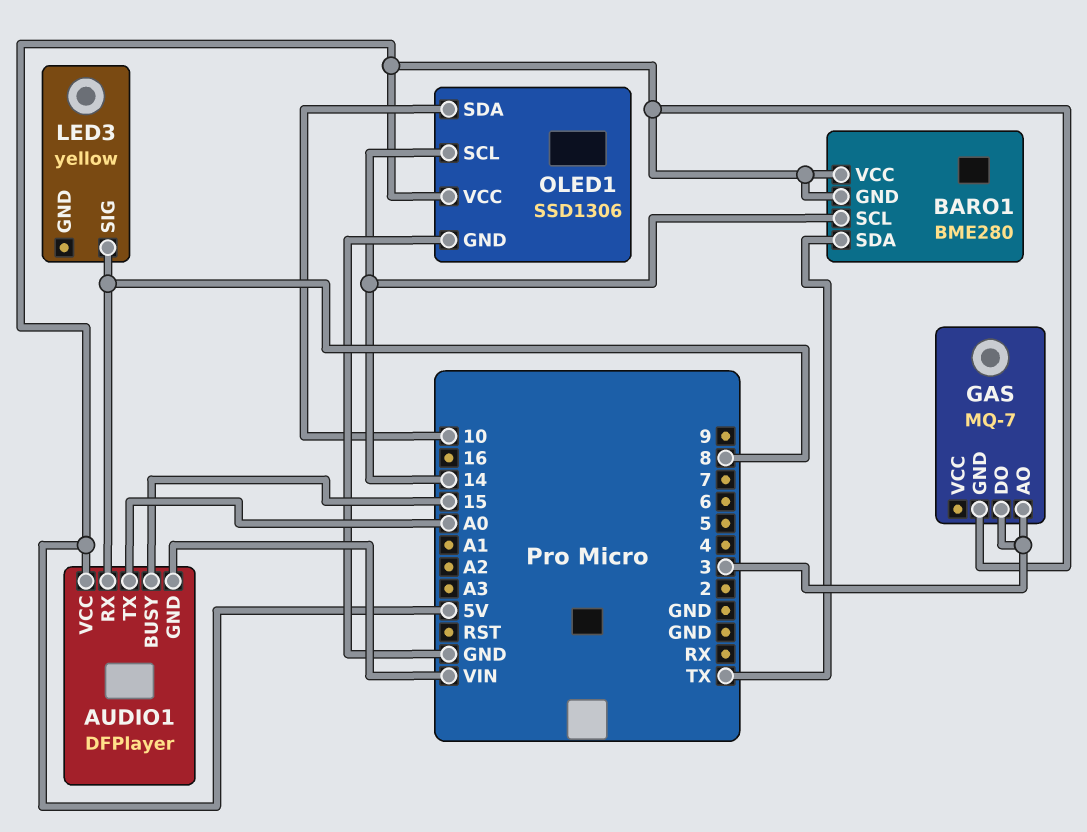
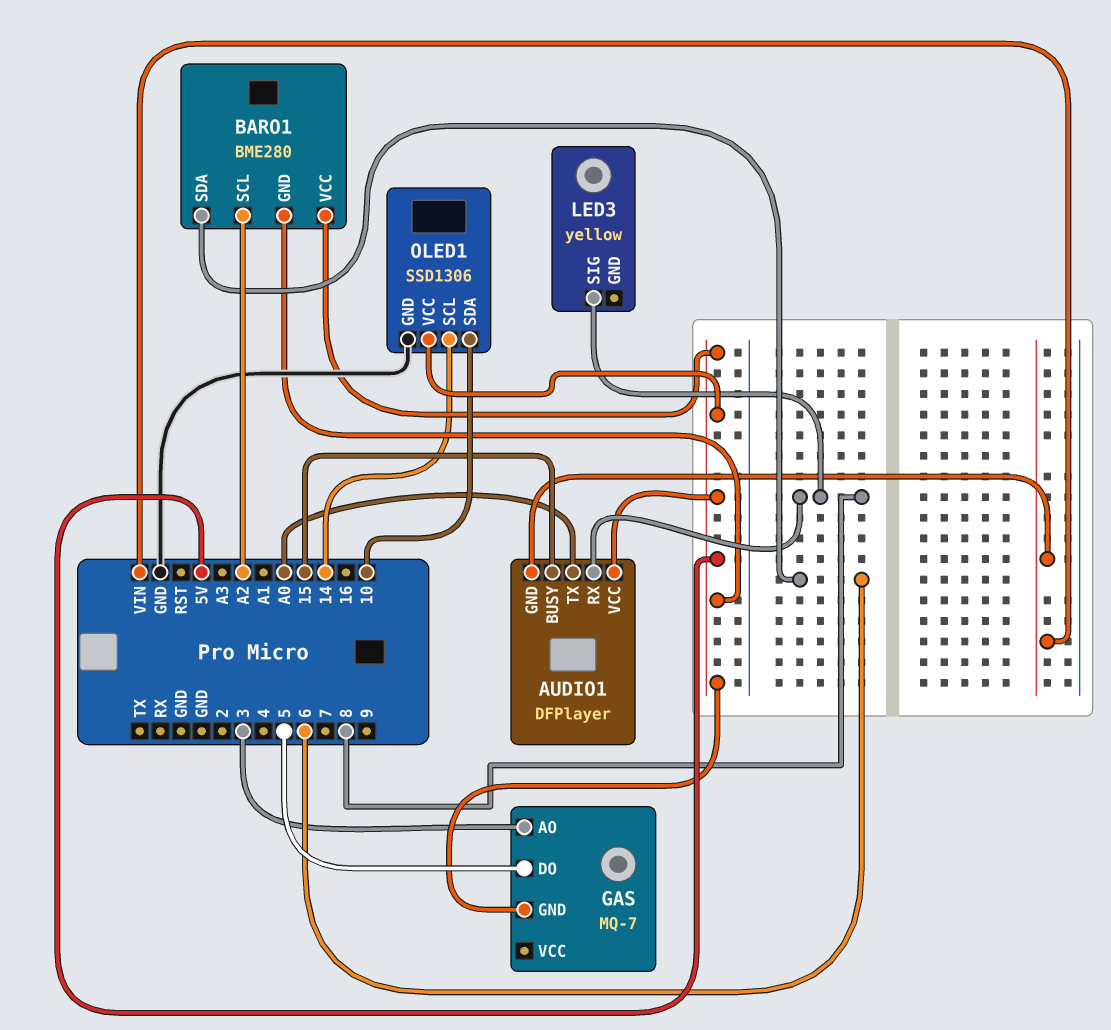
BARO1 pin SCL: 14 -> A2
BARO1 pin SDA: TX -> 6
GAS pin DO: 3 -> 5

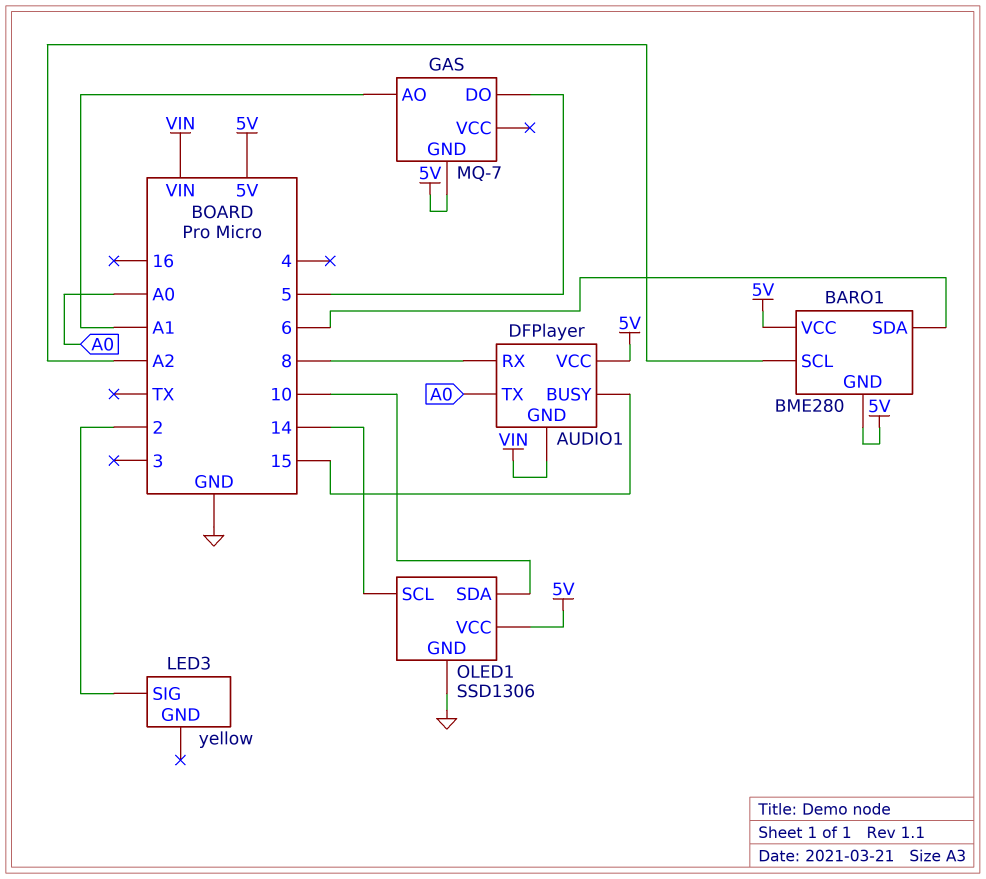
GAS pin AO: 3 -> A1
LED3 pin SIG: 8 -> 2

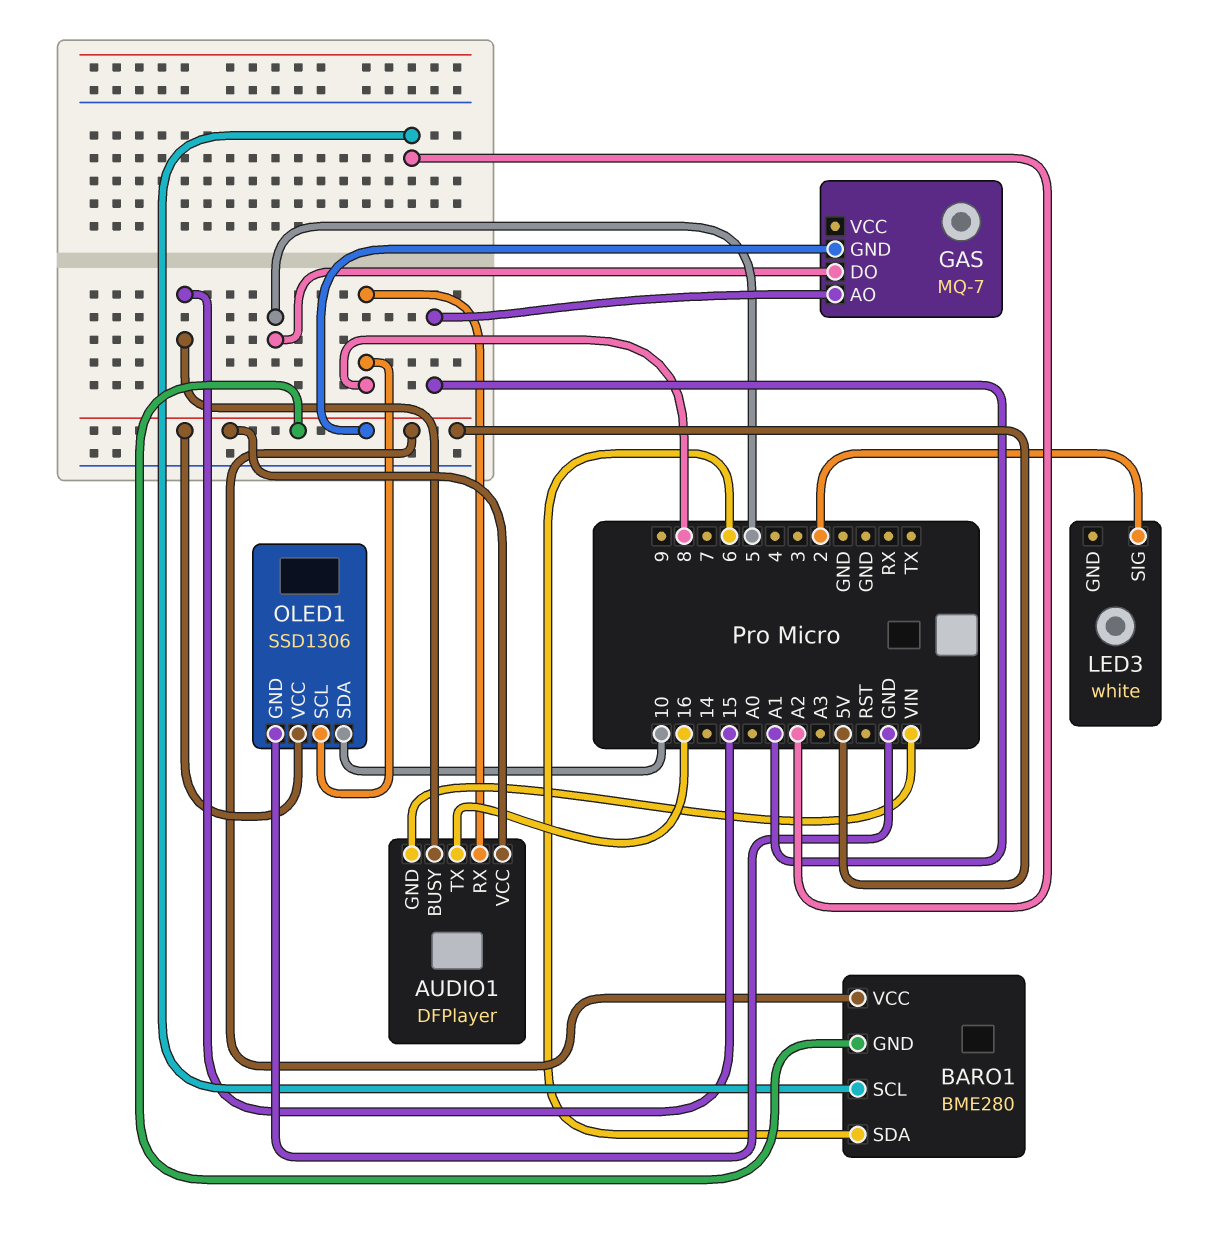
AUDIO1 pin TX: A0 -> 16
LED3: yellow -> white
OLED1 pin SCL: 14 -> 8

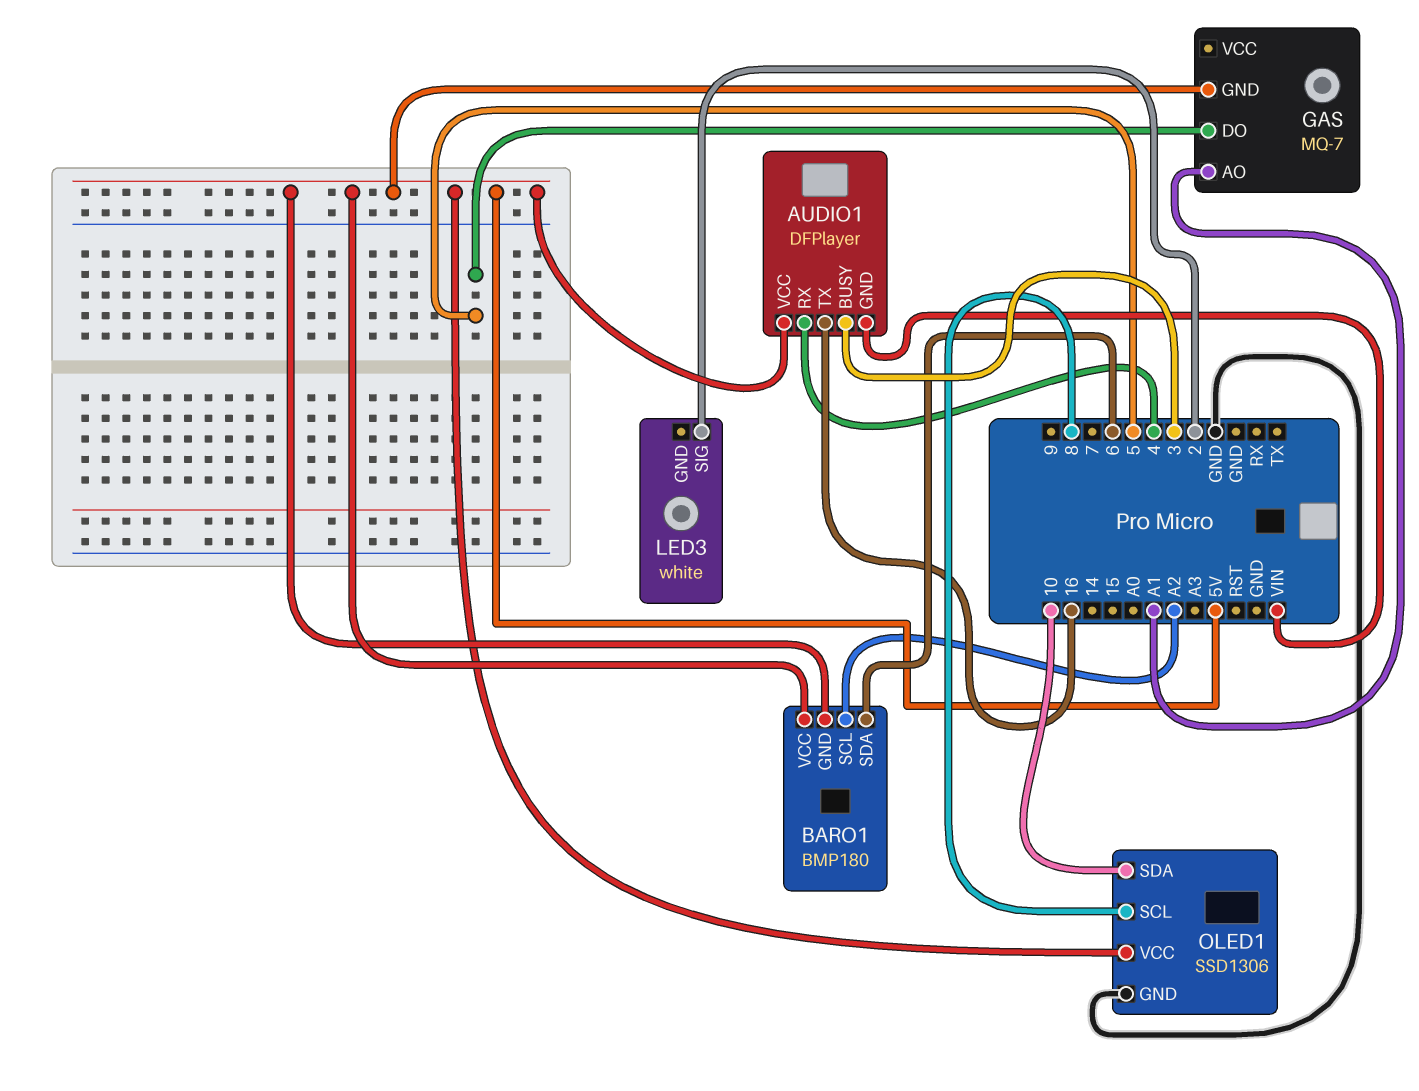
AUDIO1 pin BUSY: 15 -> 3
AUDIO1 pin RX: 8 -> 4
BARO1: BME280 -> BMP180

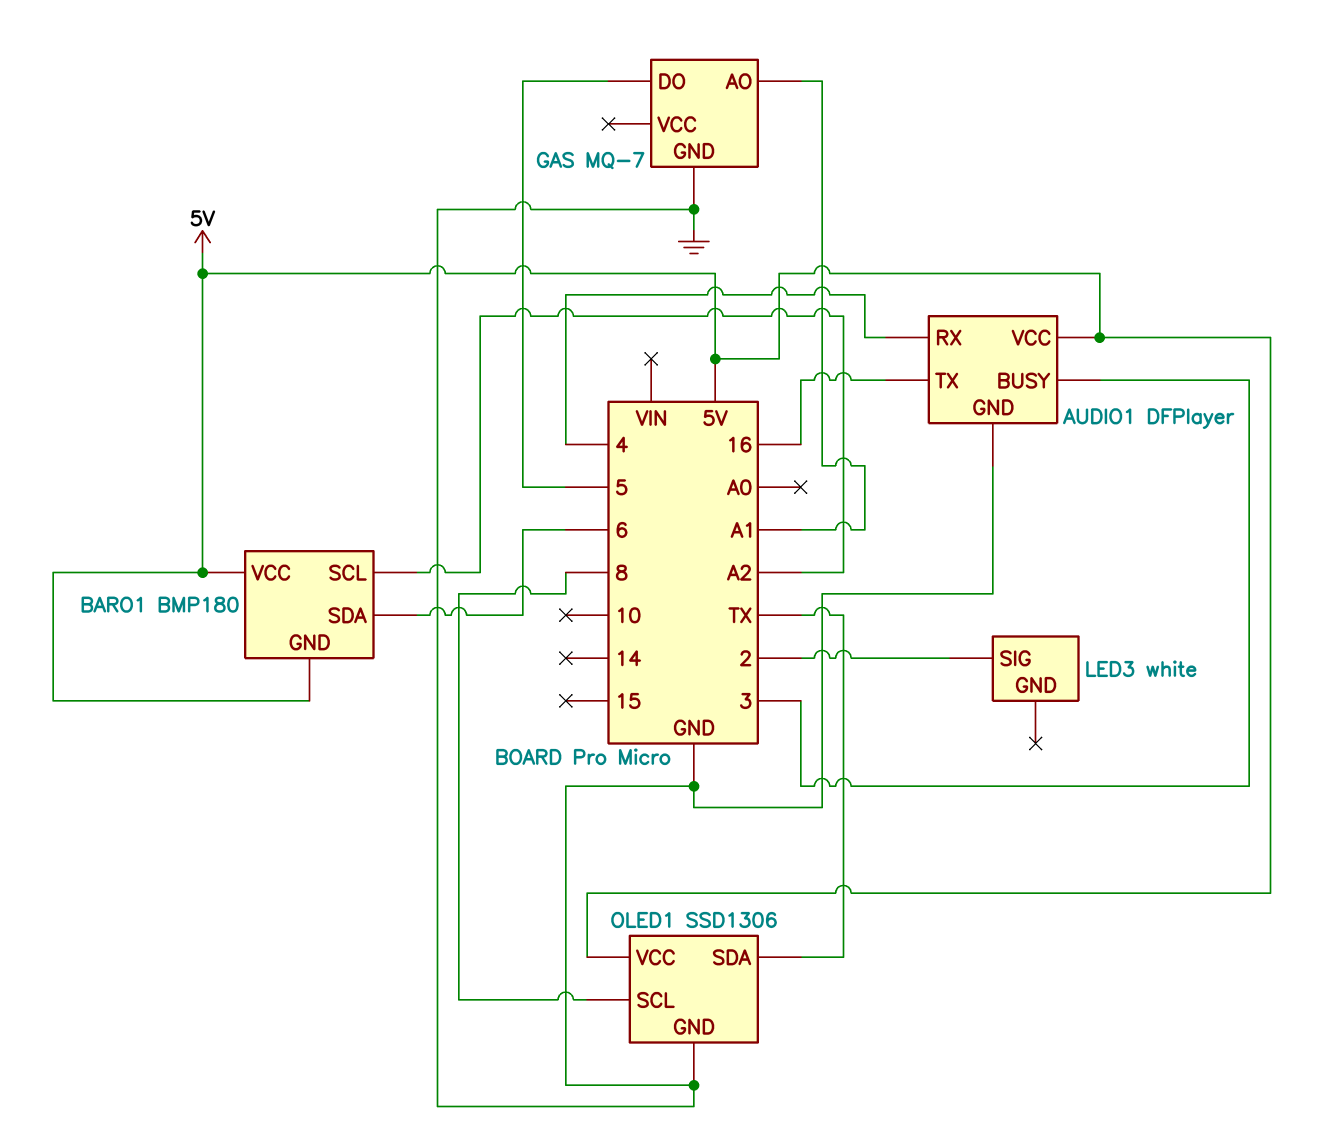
AUDIO1 pin GND: VIN -> GND
GAS pin GND: 5V -> GND
OLED1 pin SDA: 10 -> TX

